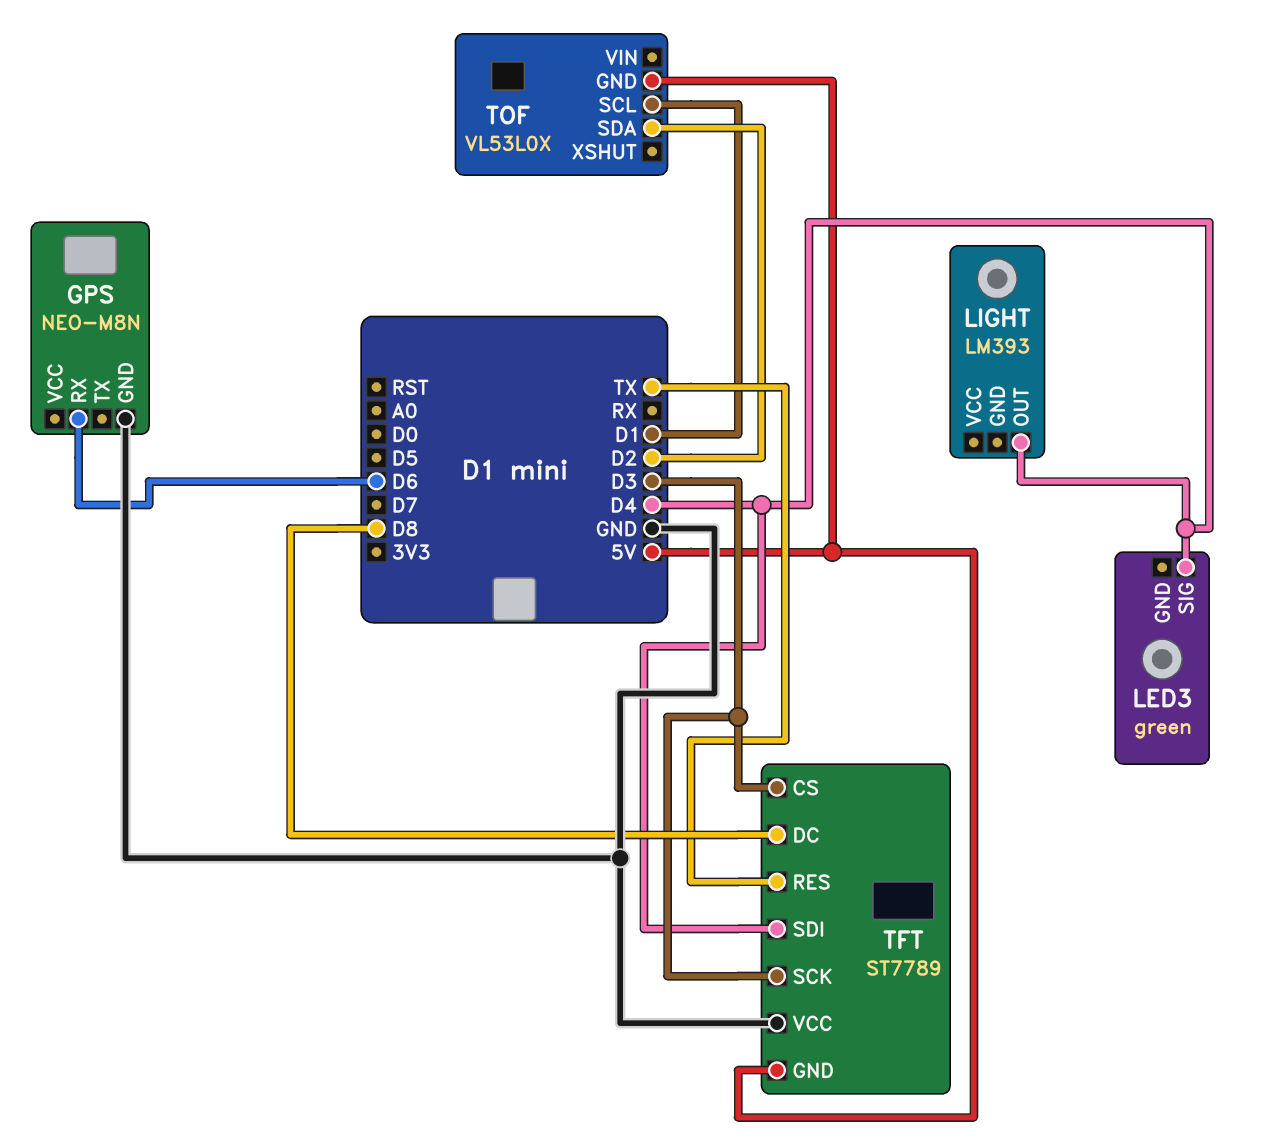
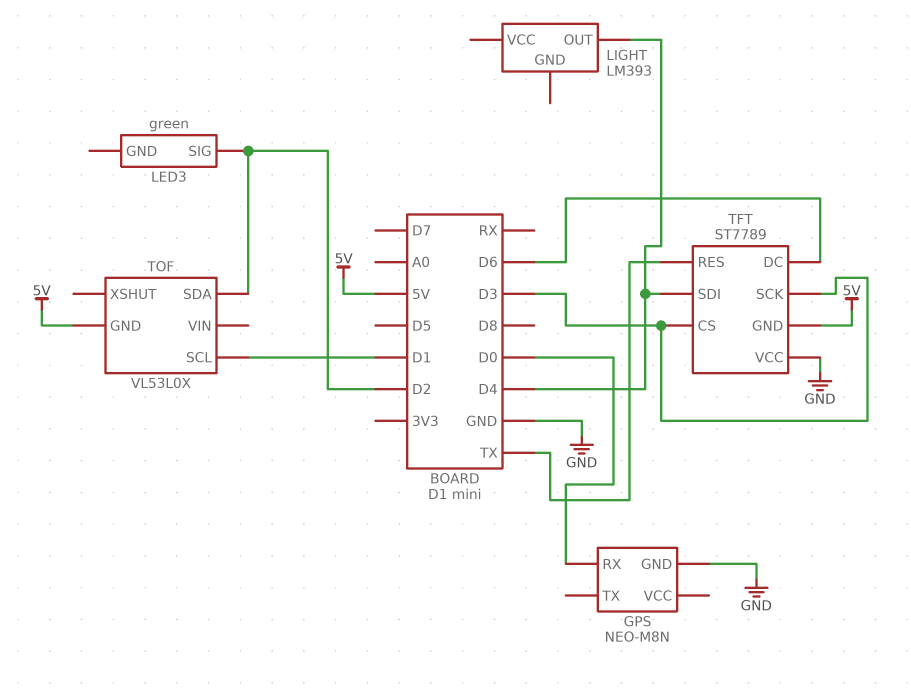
GPS pin RX: D6 -> D0
LED3 pin SIG: D4 -> D2
TFT pin DC: D8 -> D6

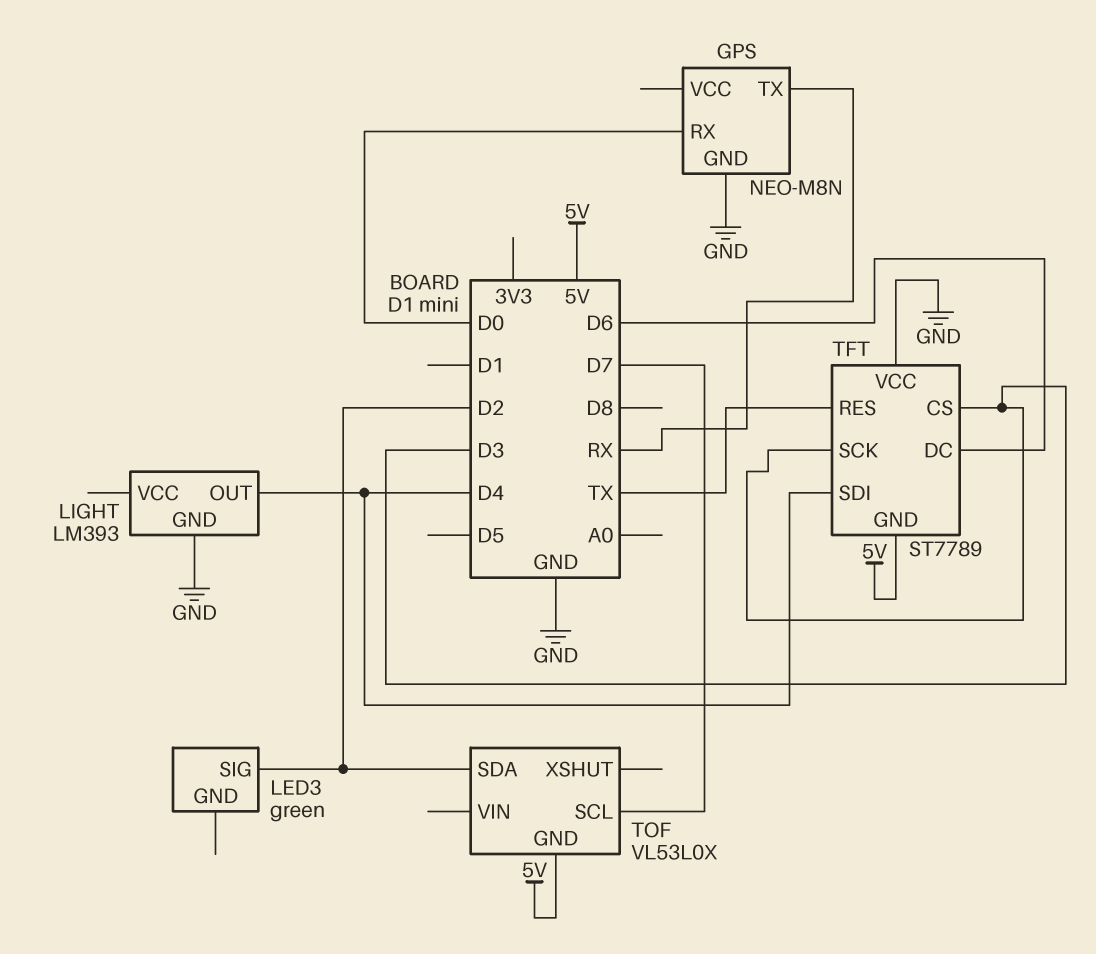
GPS pin TX: none -> RX
LIGHT pin GND: none -> GND
TOF pin SCL: D1 -> D7

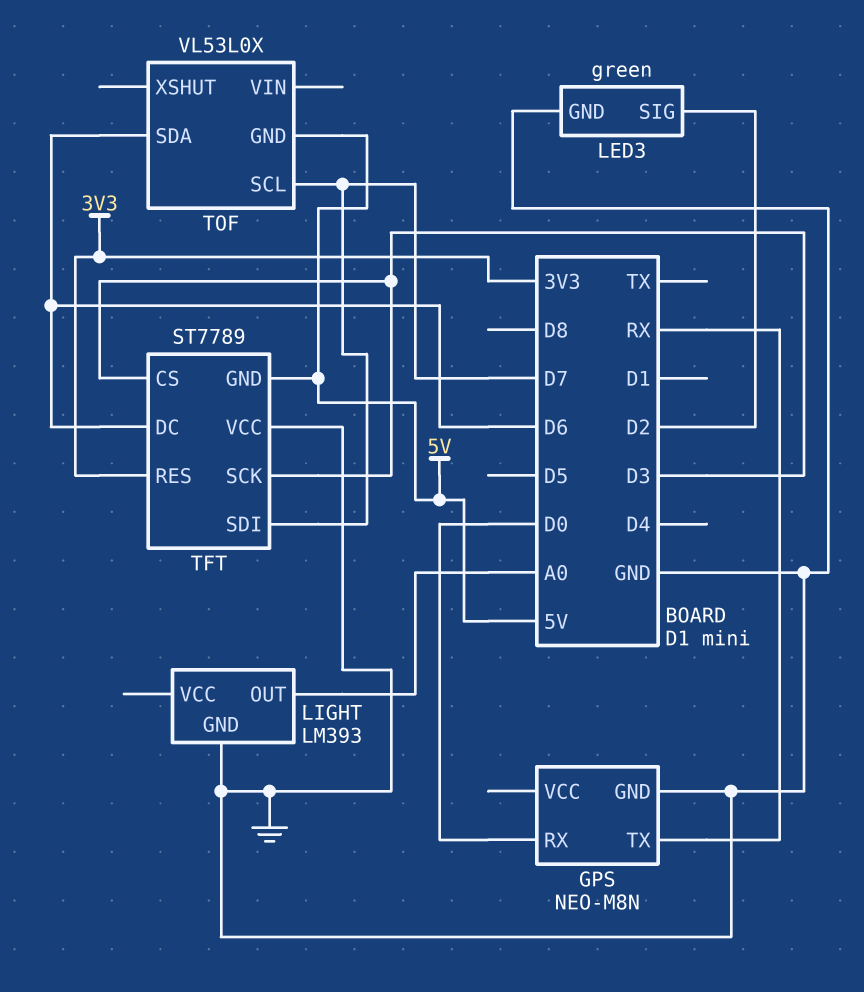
LED3 pin GND: none -> GND
LIGHT pin OUT: D4 -> A0
TFT pin RES: TX -> 3V3
TFT pin SDI: D4 -> D7
TOF pin SDA: D2 -> D6

